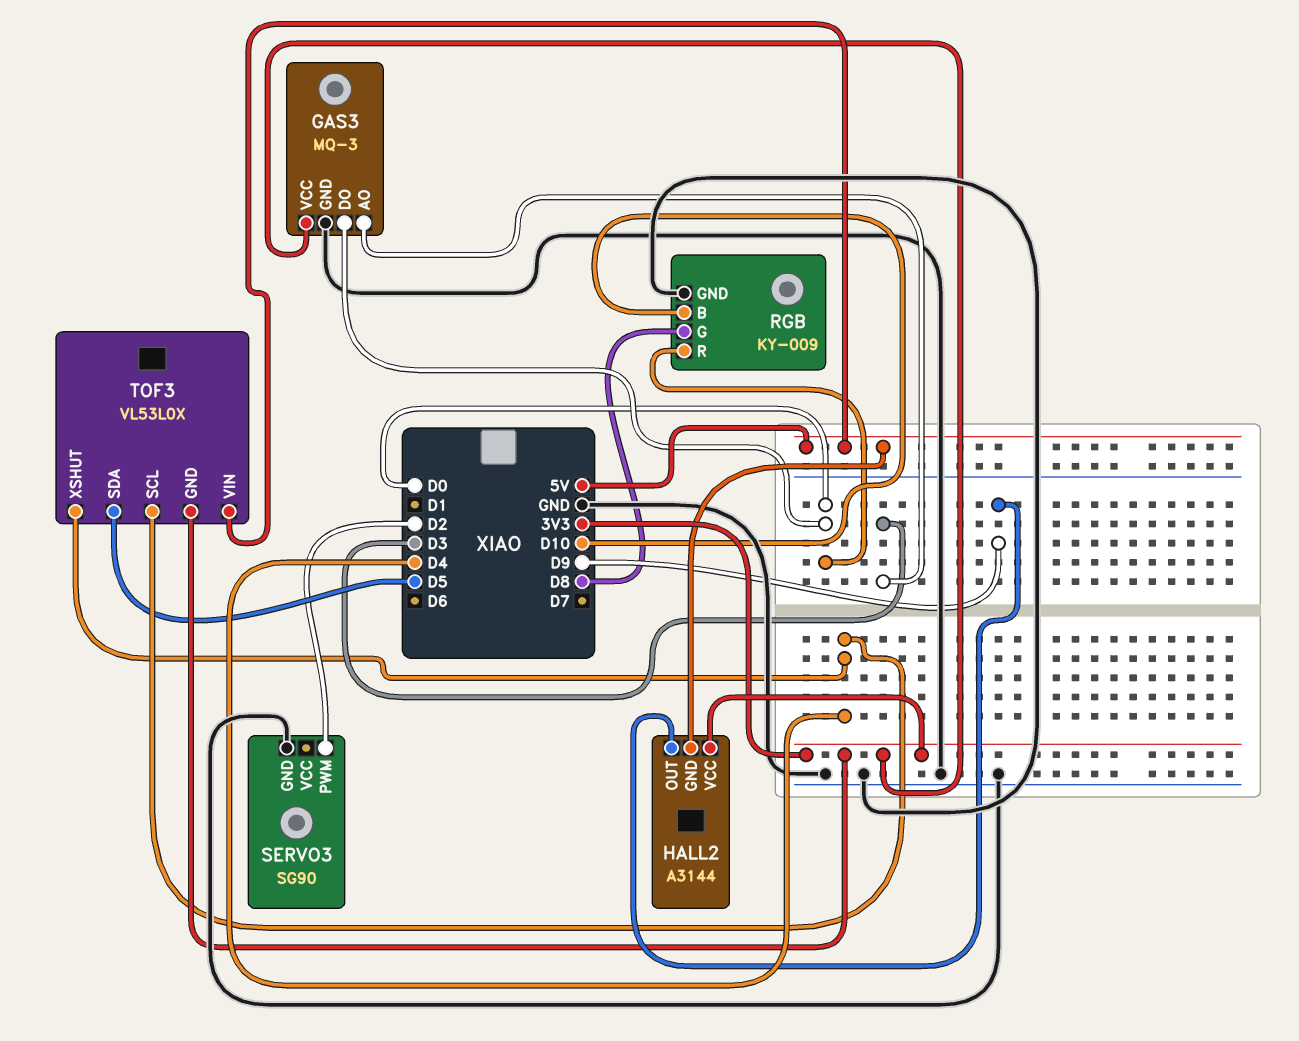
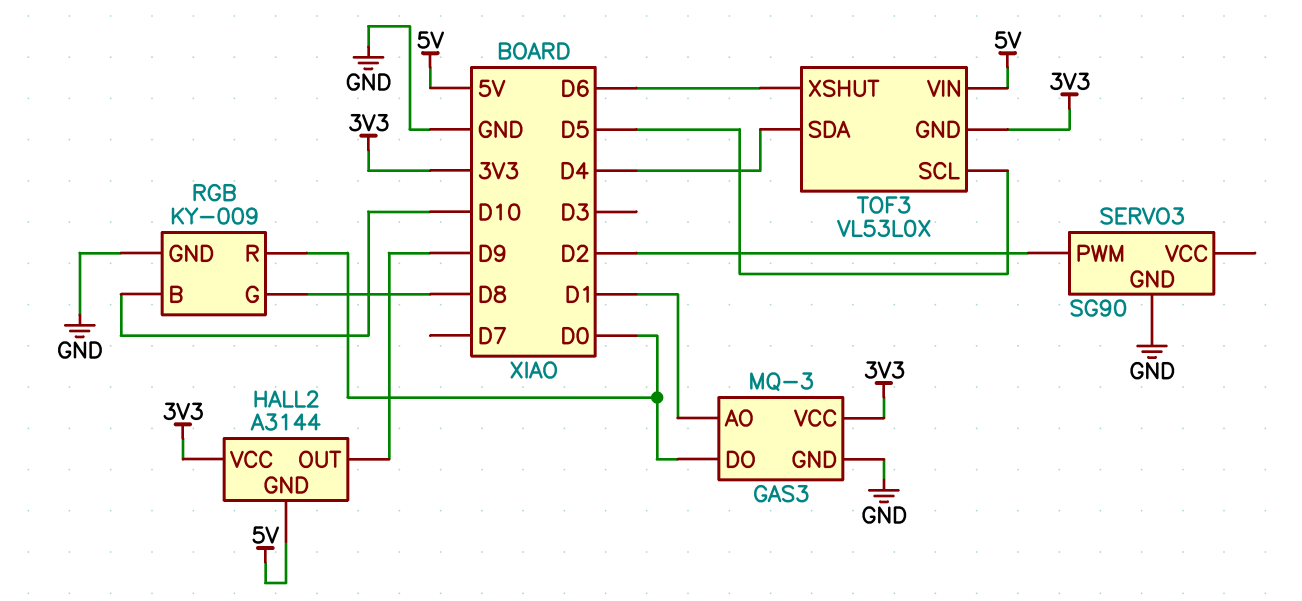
GAS3 pin AO: D3 -> D1
TOF3 pin SCL: D4 -> D5
TOF3 pin SDA: D5 -> D4
TOF3 pin XSHUT: D4 -> D6

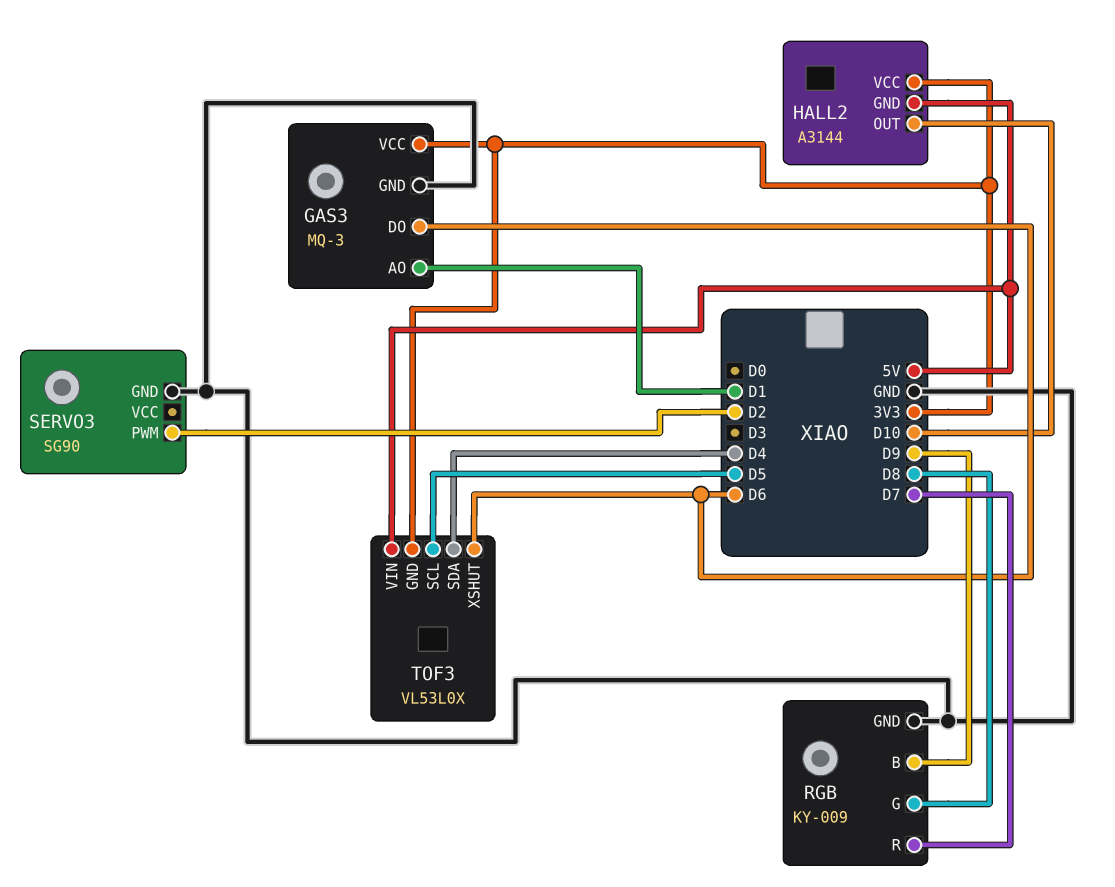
GAS3 pin DO: D0 -> D6
HALL2 pin OUT: D9 -> D10
RGB pin B: D10 -> D9
RGB pin R: D0 -> D7

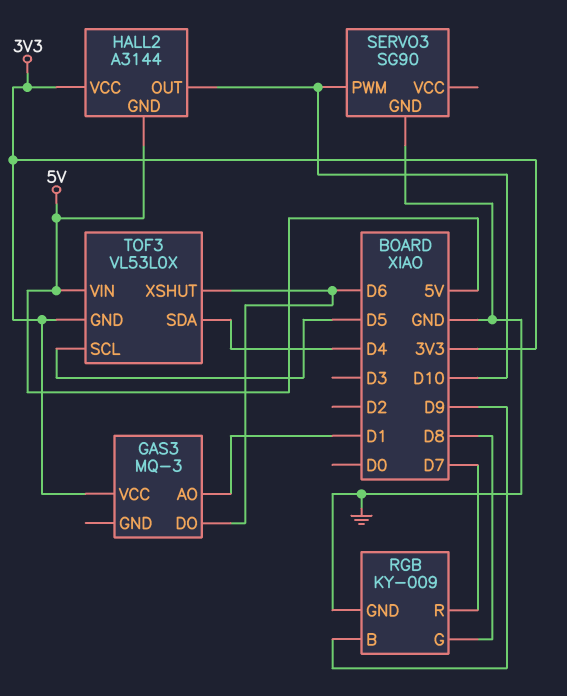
GAS3 pin GND: GND -> none
SERVO3 pin PWM: D2 -> D10

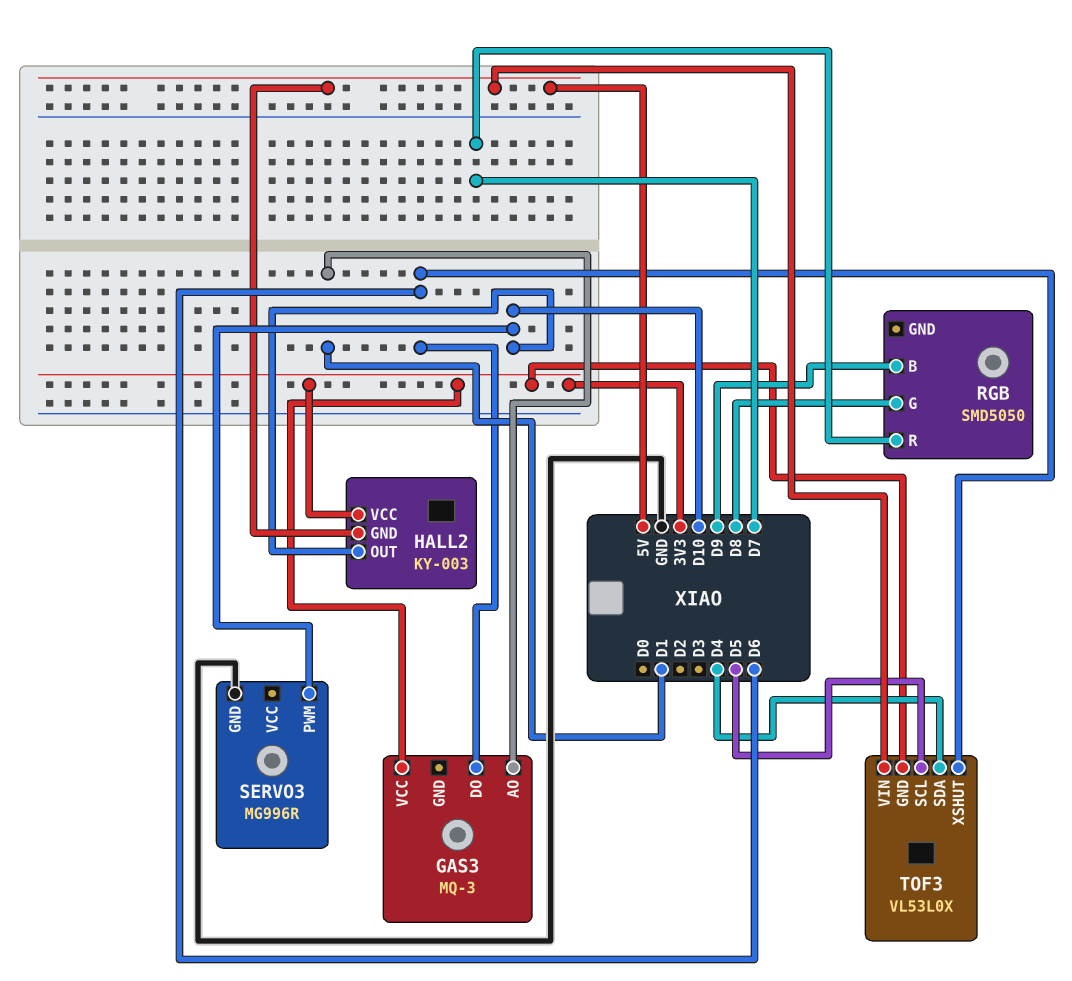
HALL2: A3144 -> KY-003
RGB: KY-009 -> SMD5050
RGB pin GND: GND -> none
SERVO3: SG90 -> MG996R

